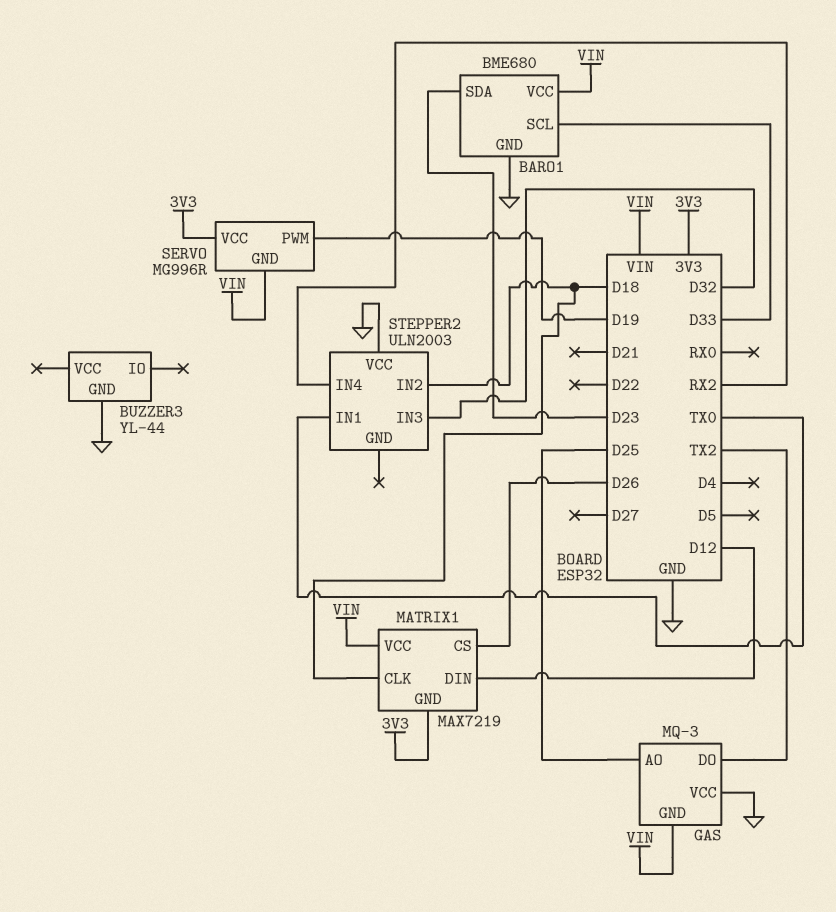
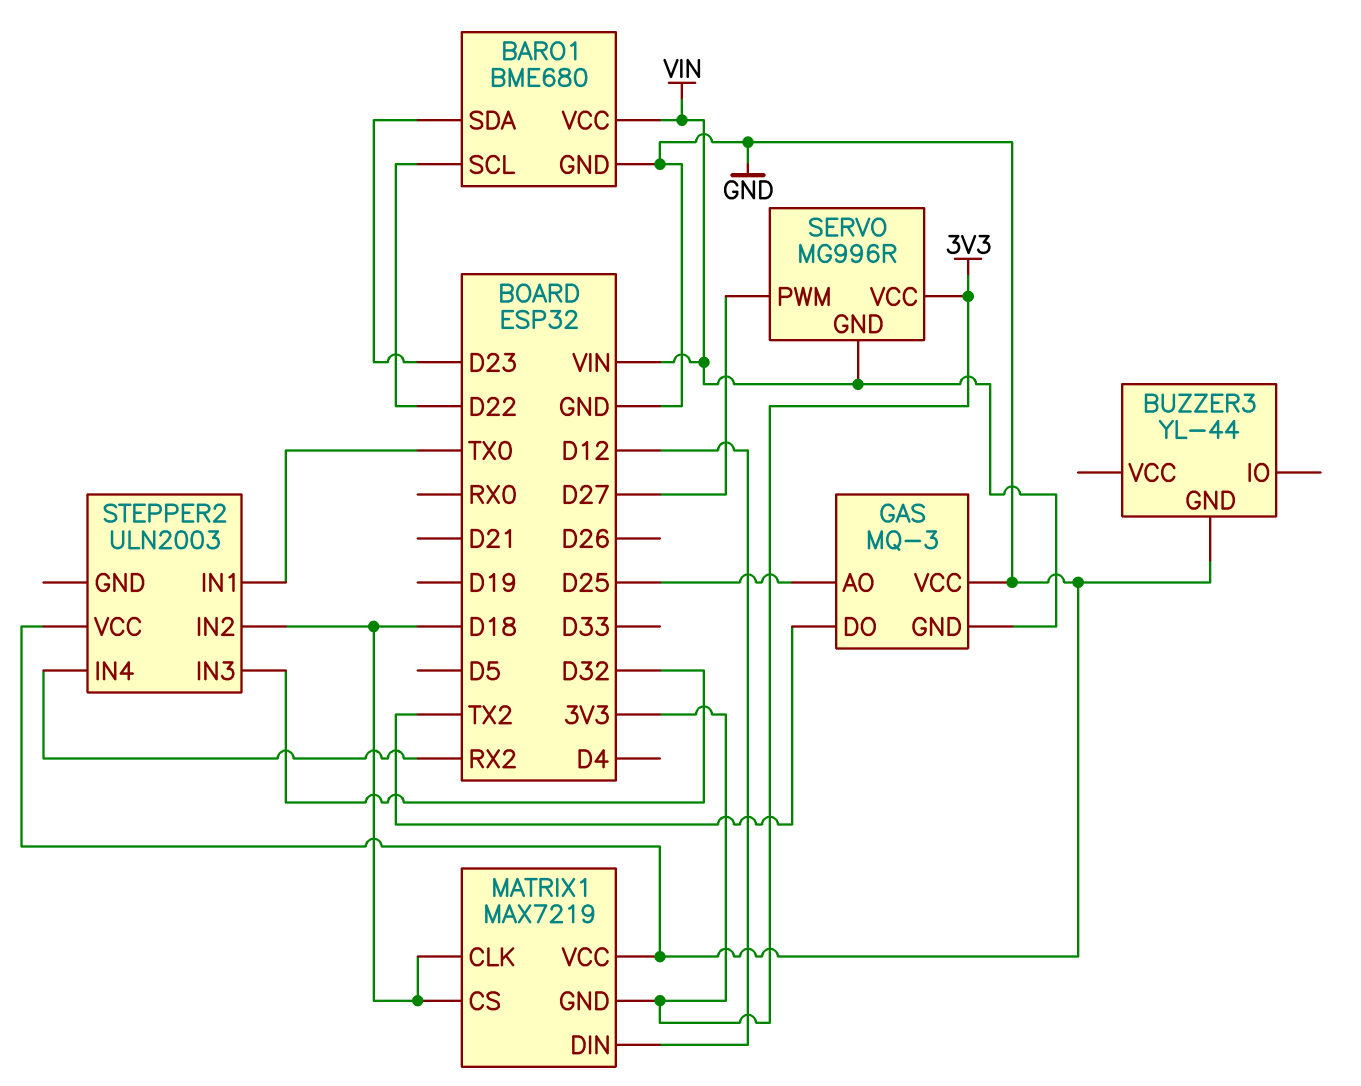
BARO1 pin SCL: D33 -> D22
MATRIX1 pin CS: D26 -> D18
MATRIX1 pin VCC: VIN -> GND
SERVO pin PWM: D19 -> D27

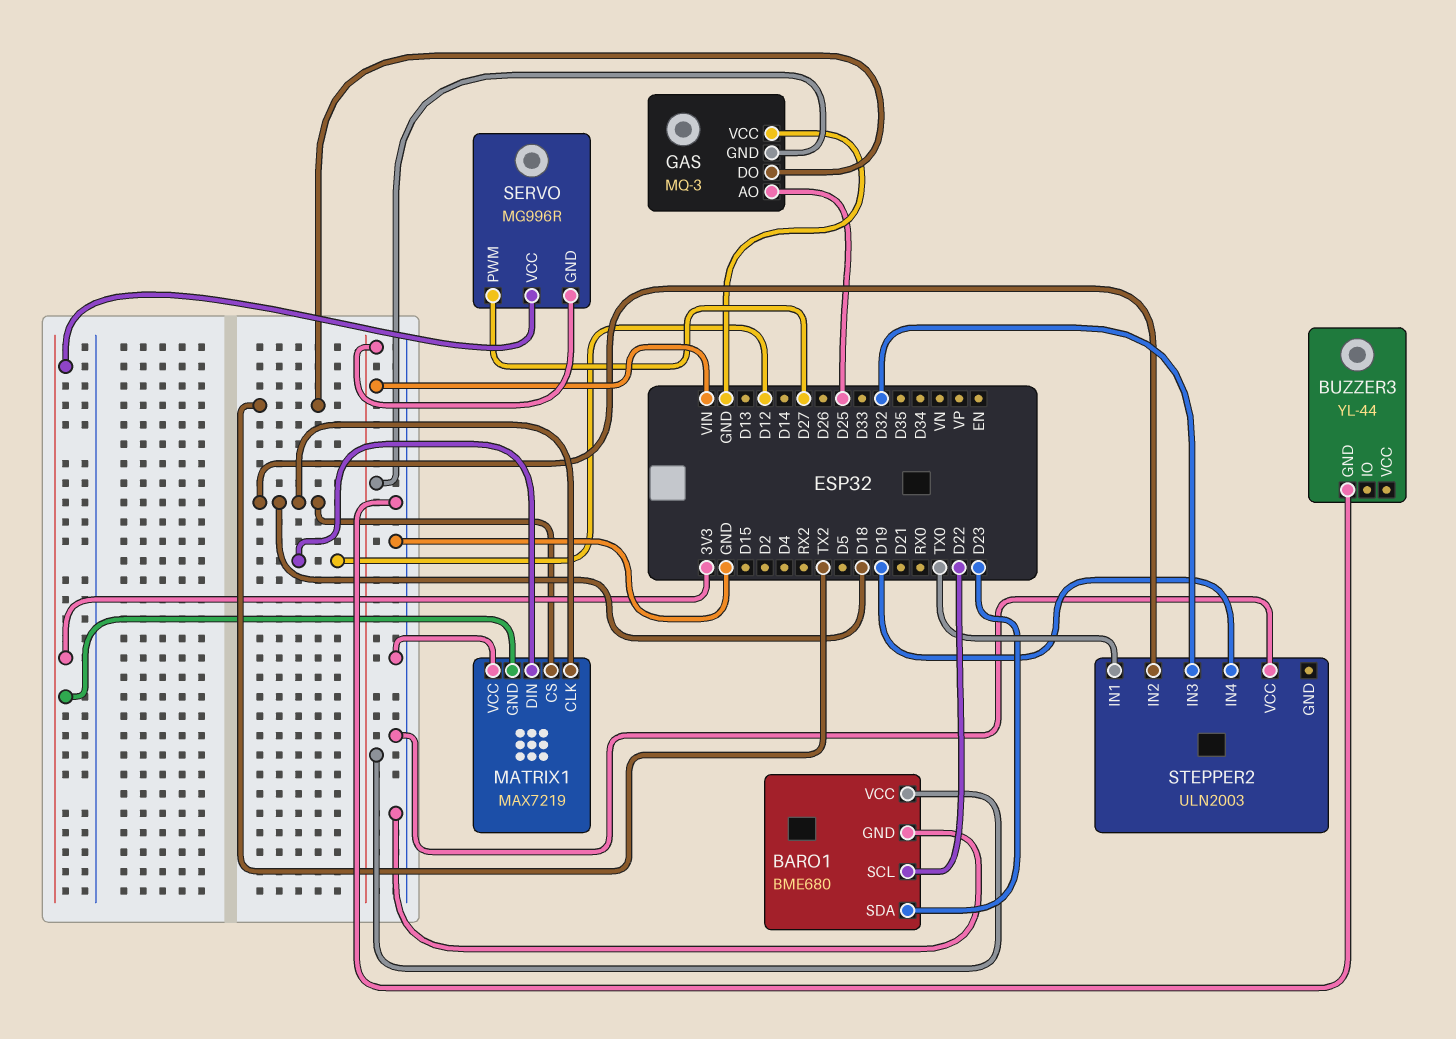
STEPPER2 pin IN4: RX2 -> D19

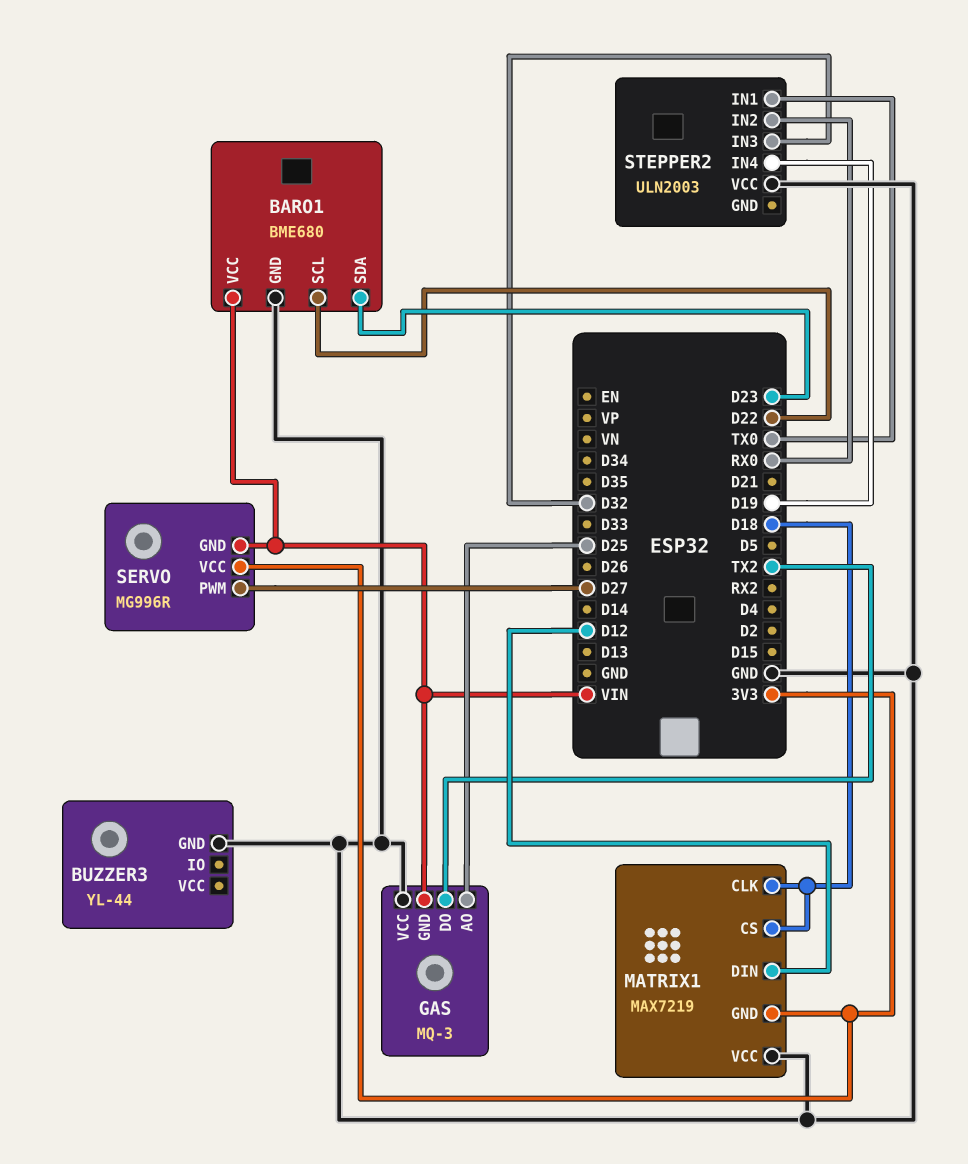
STEPPER2 pin IN2: D18 -> RX0

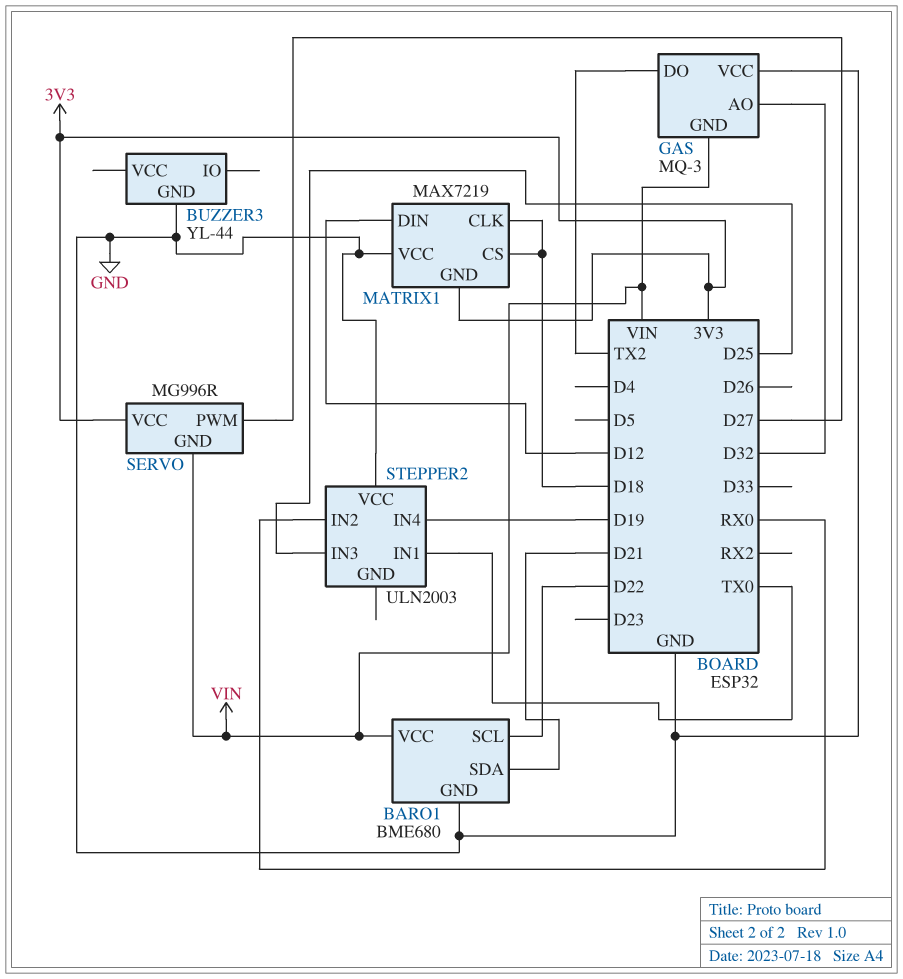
BARO1 pin SDA: D23 -> D21
GAS pin AO: D25 -> D32
STEPPER2 pin IN3: D32 -> D25

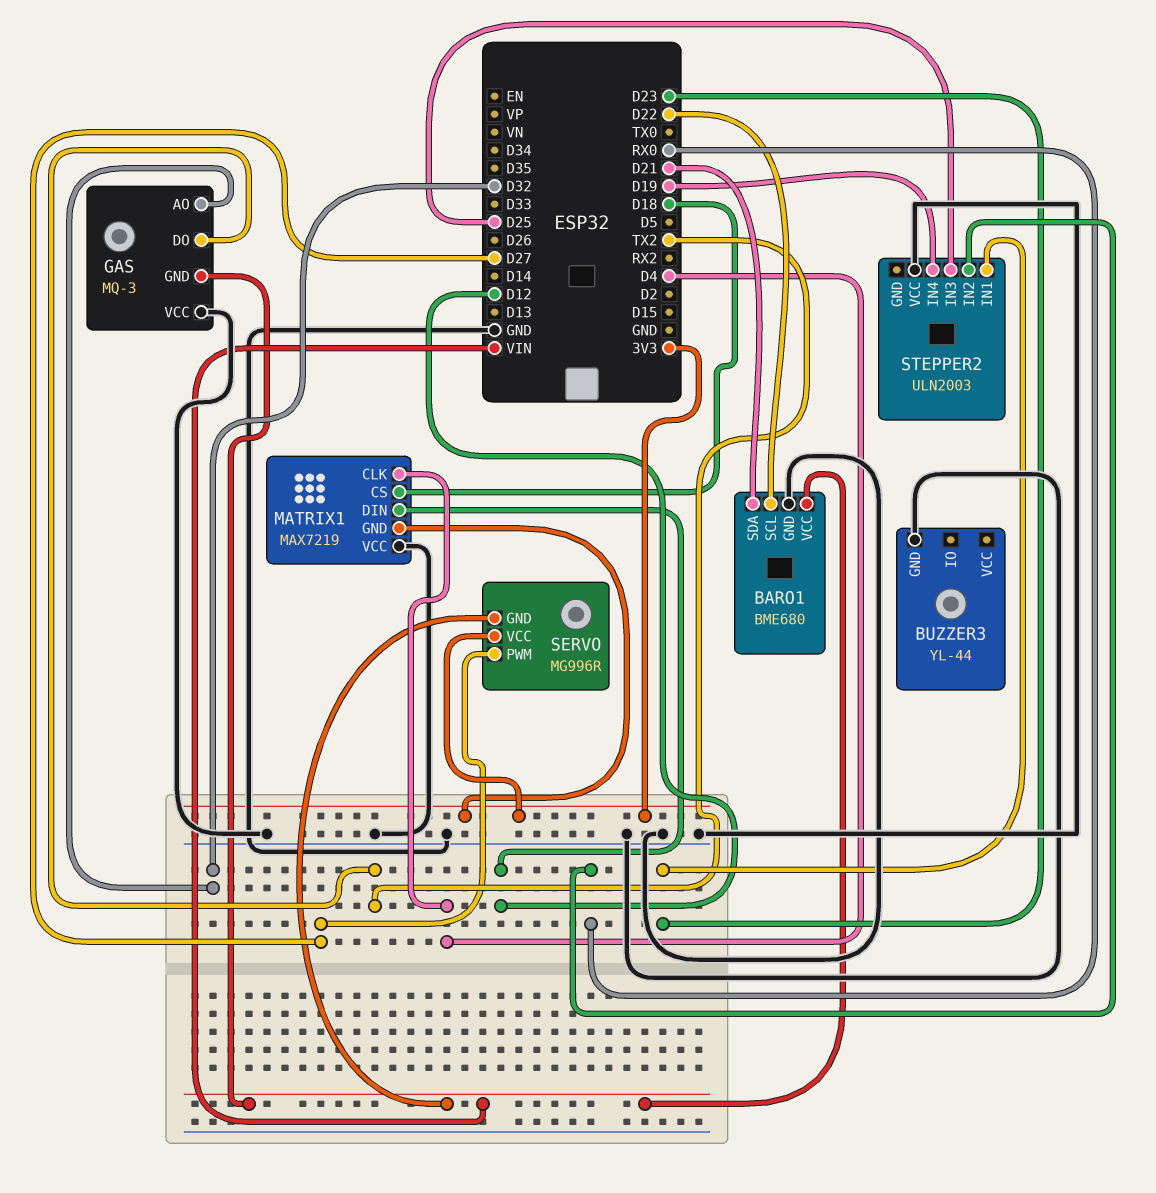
MATRIX1 pin CLK: D18 -> D4
STEPPER2 pin IN1: TX0 -> D23

